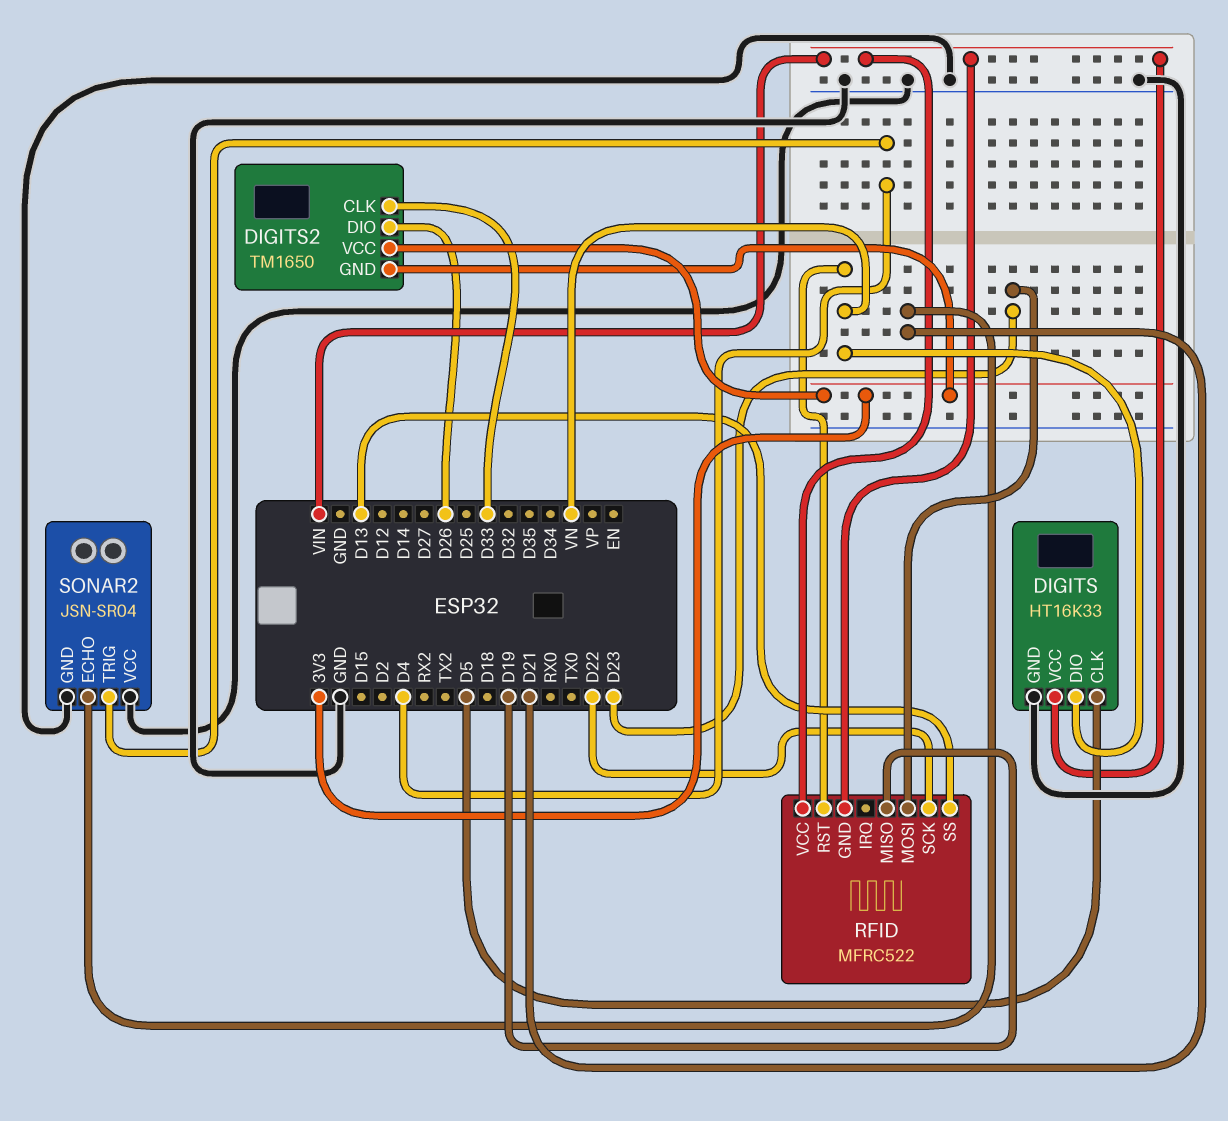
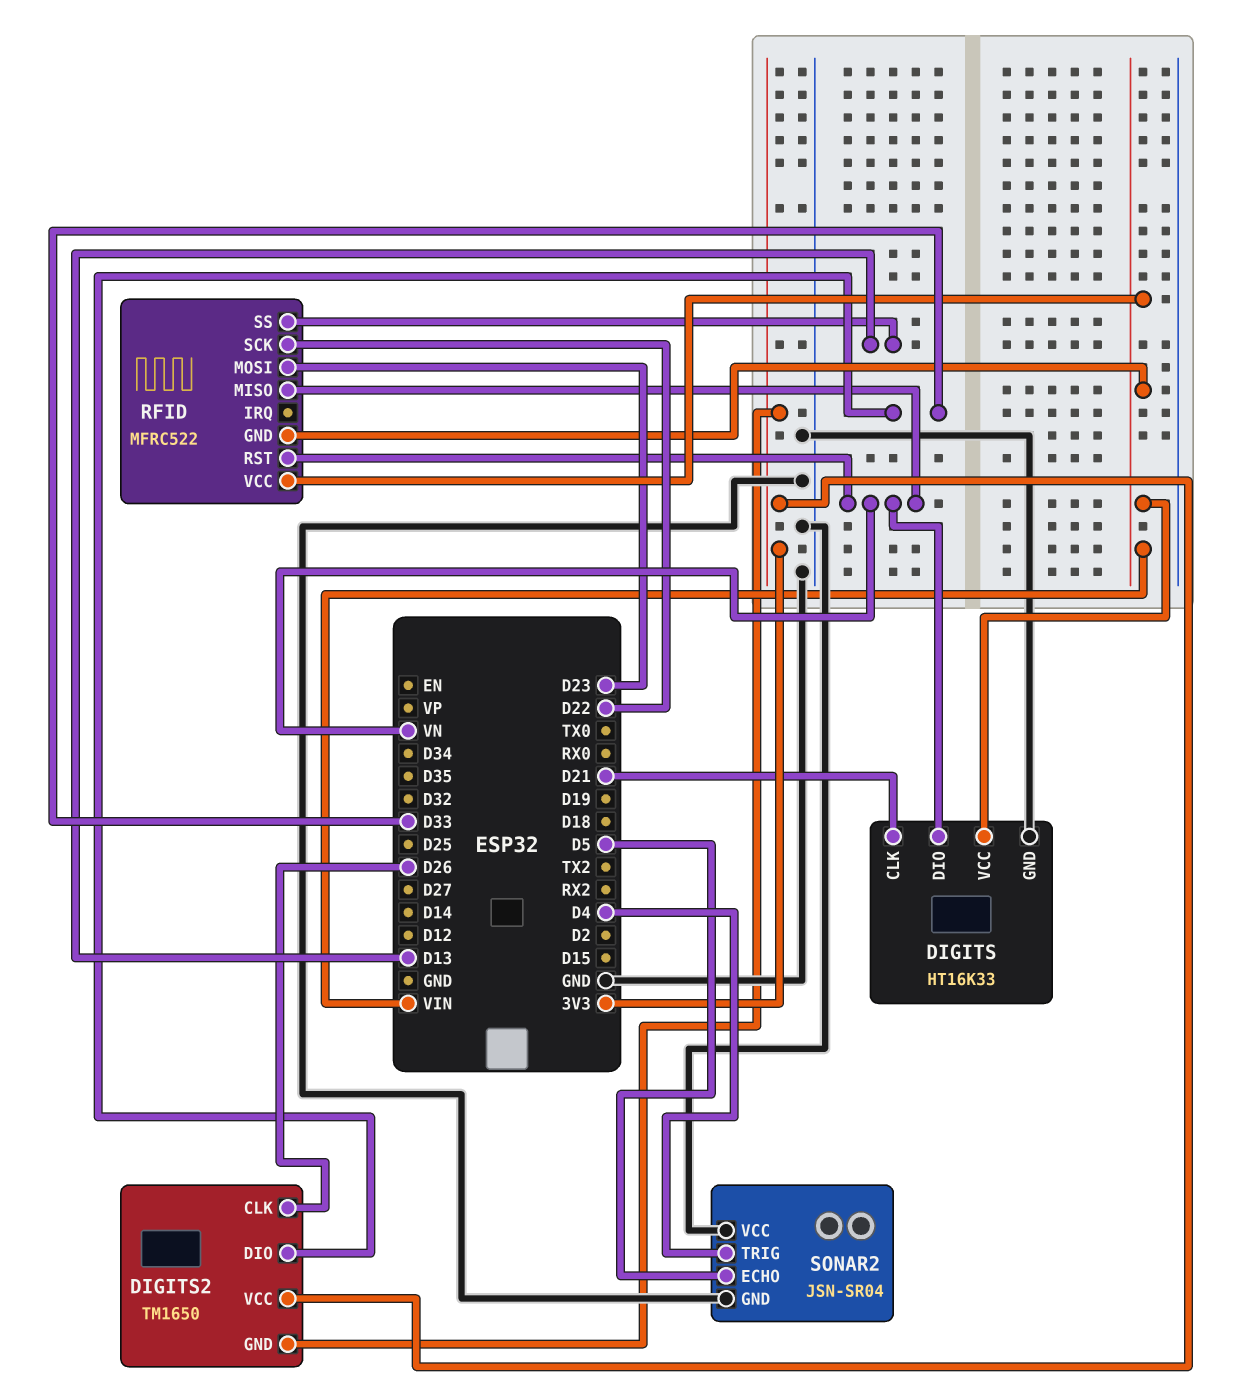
DIGITS pin CLK: D5 -> D21
DIGITS2 pin CLK: D33 -> D26
DIGITS2 pin DIO: D26 -> D33
RFID pin MISO: D19 -> VN
SONAR2 pin ECHO: D21 -> D5

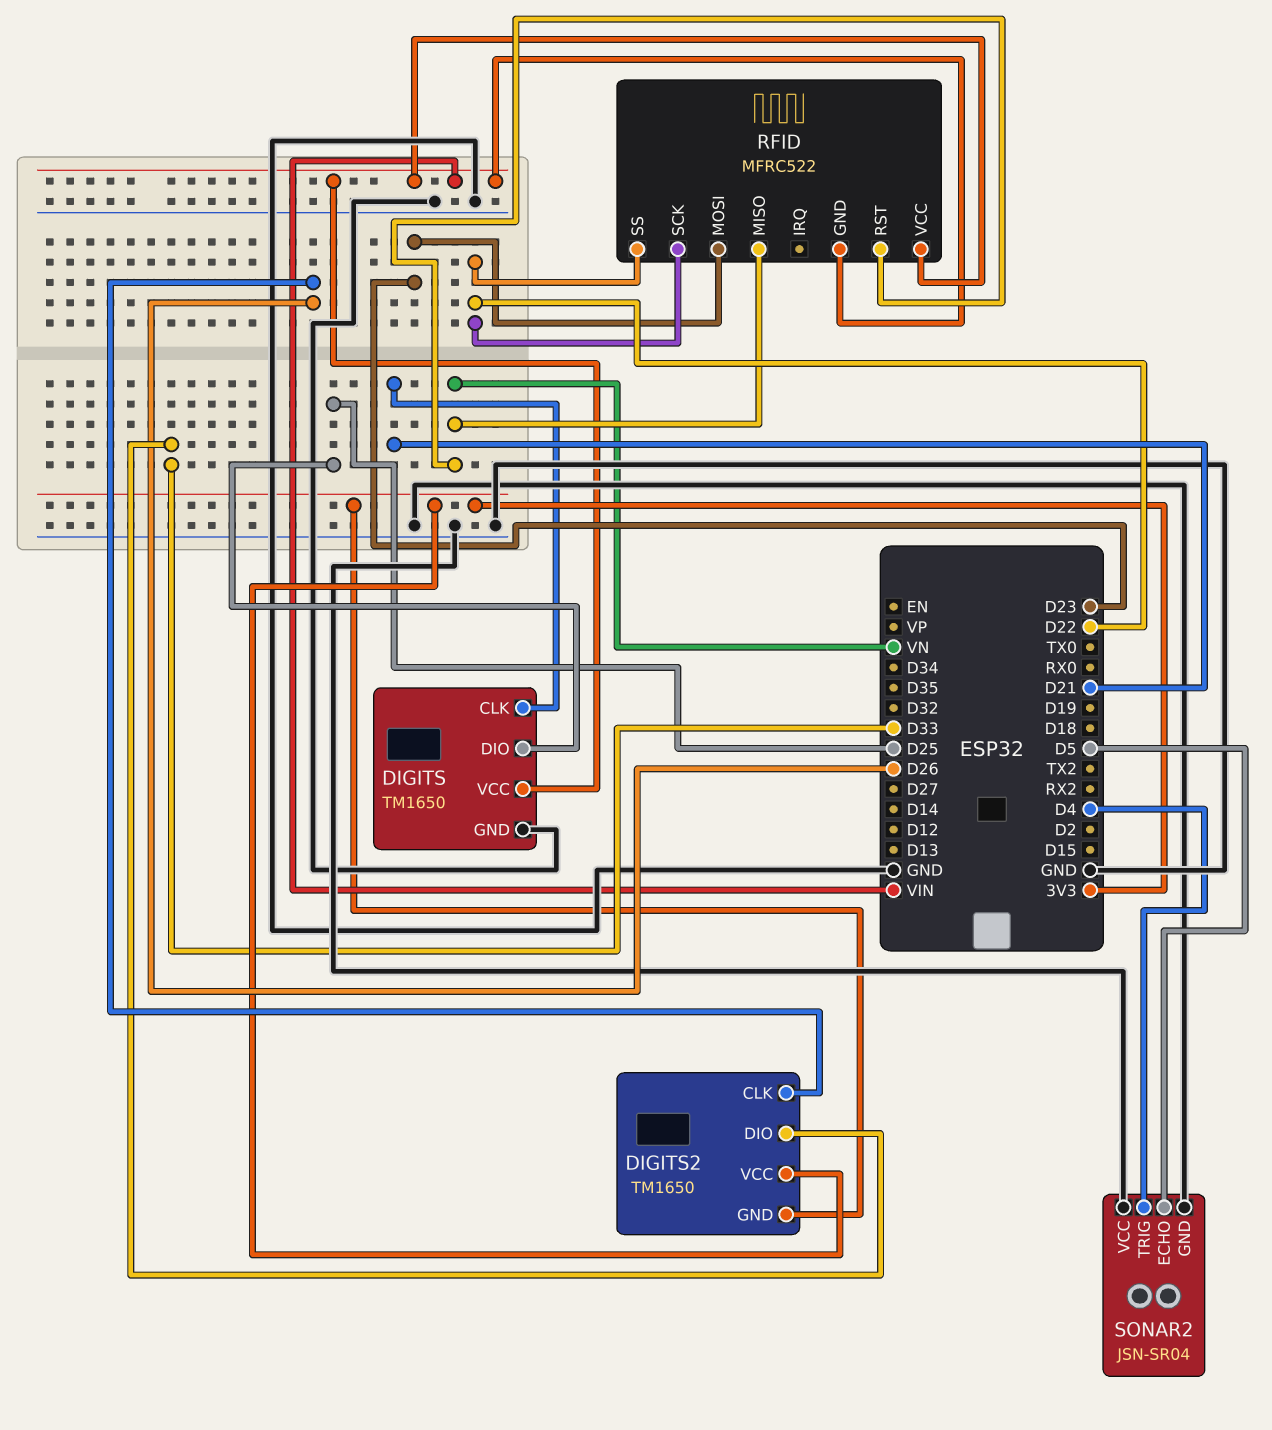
DIGITS: HT16K33 -> TM1650
DIGITS pin DIO: VN -> D25
RFID pin SS: D13 -> D22

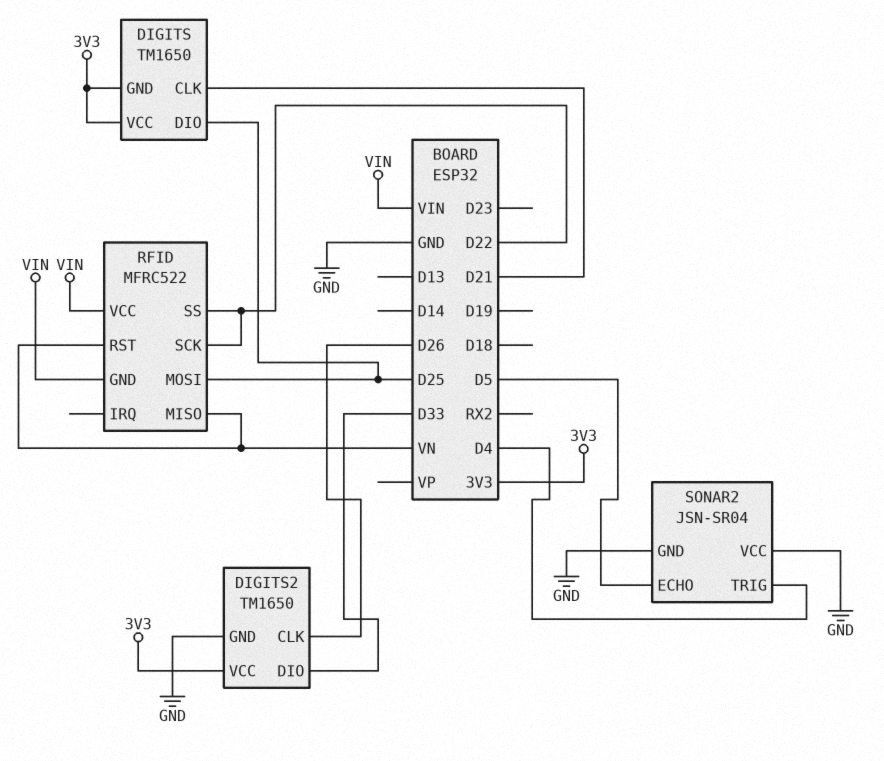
DIGITS pin GND: GND -> 3V3
DIGITS pin VCC: VIN -> 3V3
DIGITS2 pin GND: 3V3 -> GND
RFID pin MOSI: D23 -> D25

